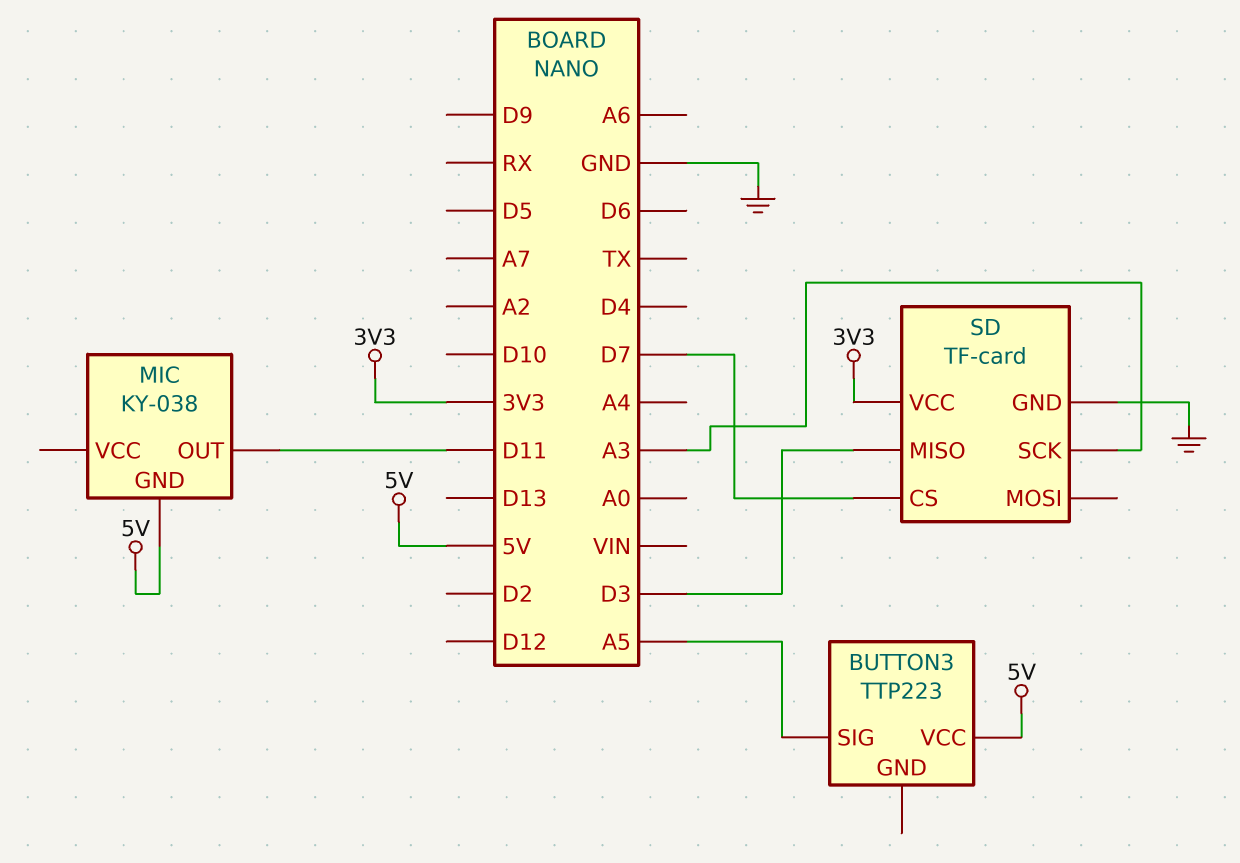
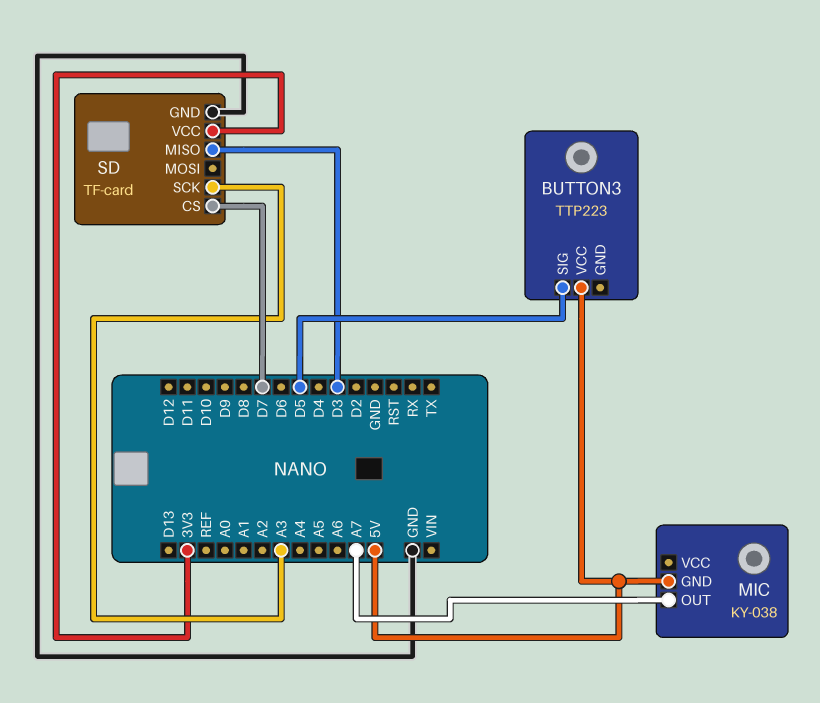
BUTTON3 pin SIG: A5 -> D5
MIC pin OUT: D11 -> A7

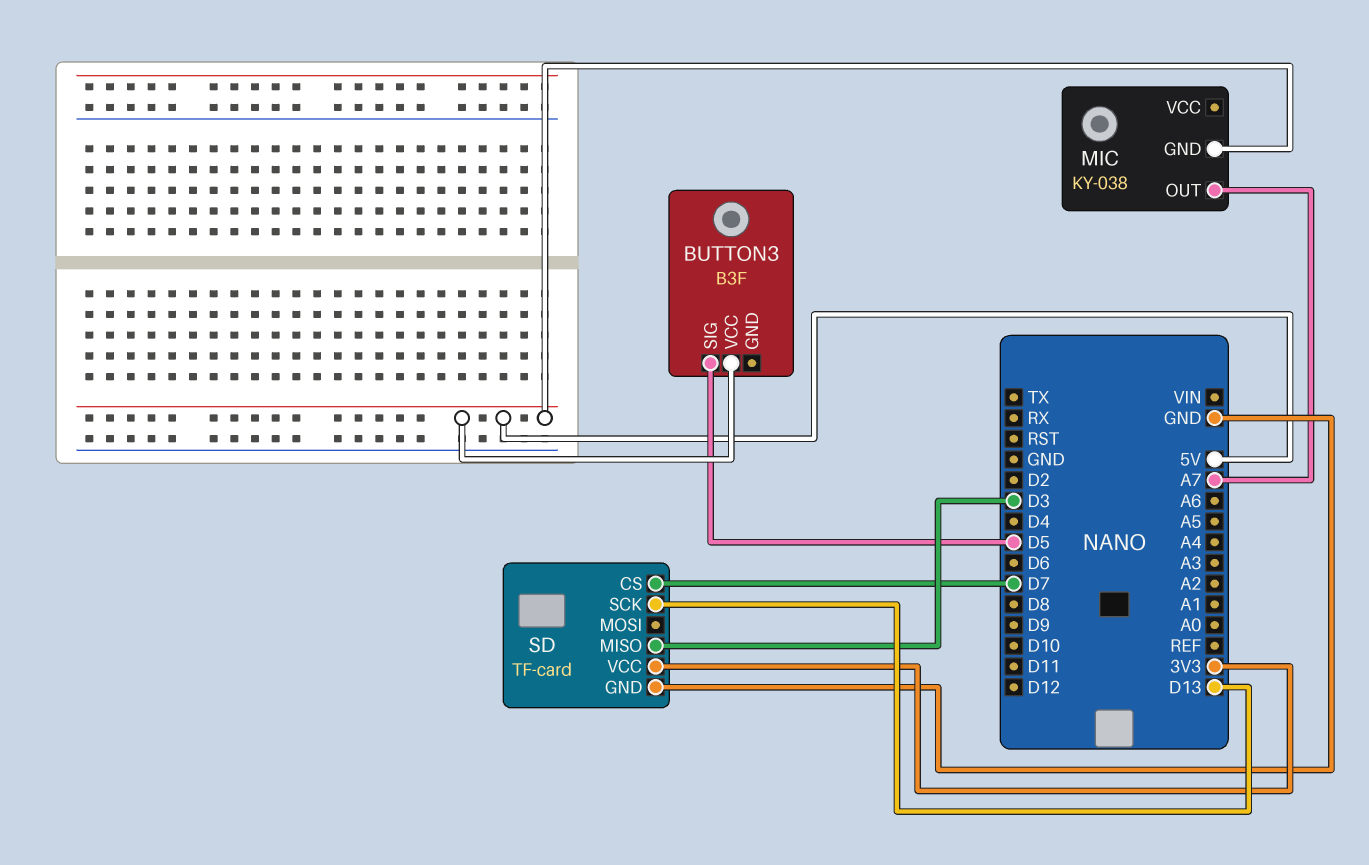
BUTTON3: TTP223 -> B3F
SD pin SCK: A3 -> D13

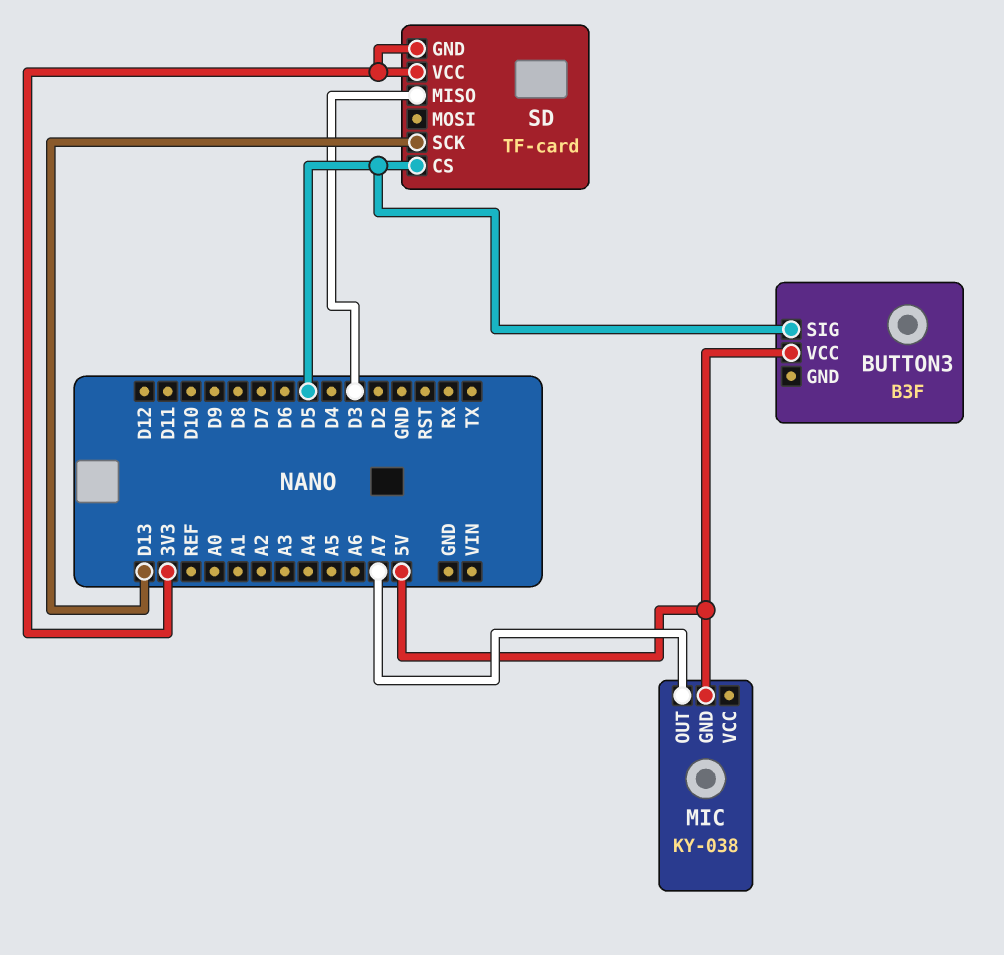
SD pin CS: D7 -> D5
SD pin GND: GND -> 3V3

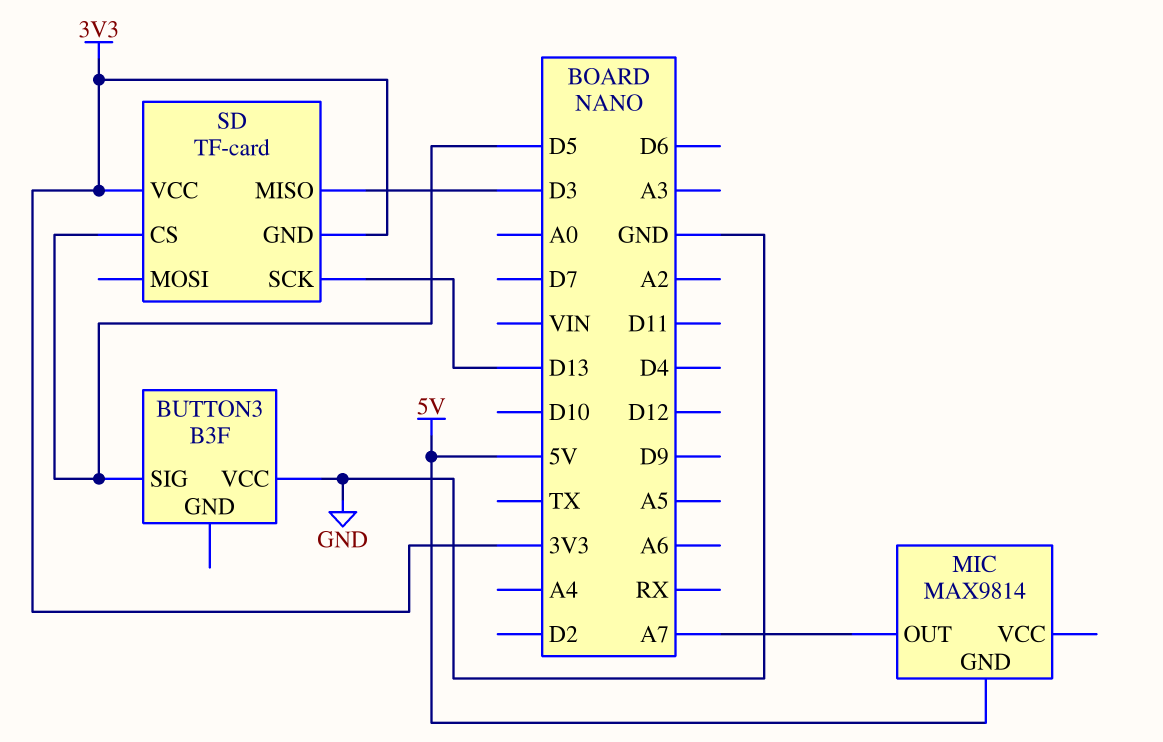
BUTTON3 pin VCC: 5V -> GND
MIC: KY-038 -> MAX9814

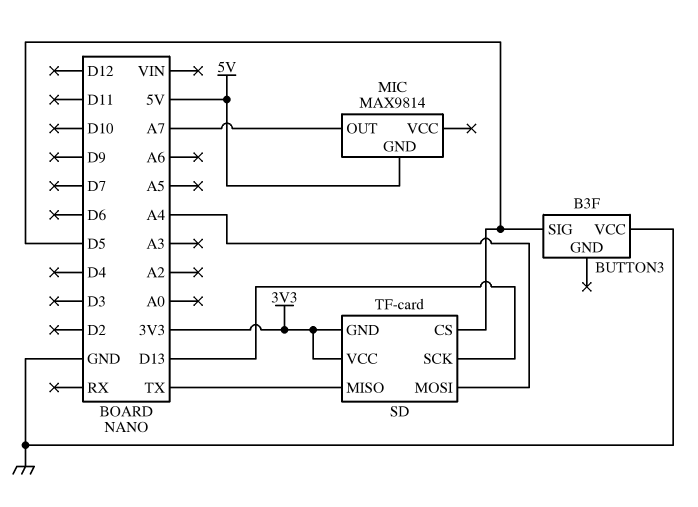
SD pin MISO: D3 -> TX
SD pin MOSI: none -> A4

